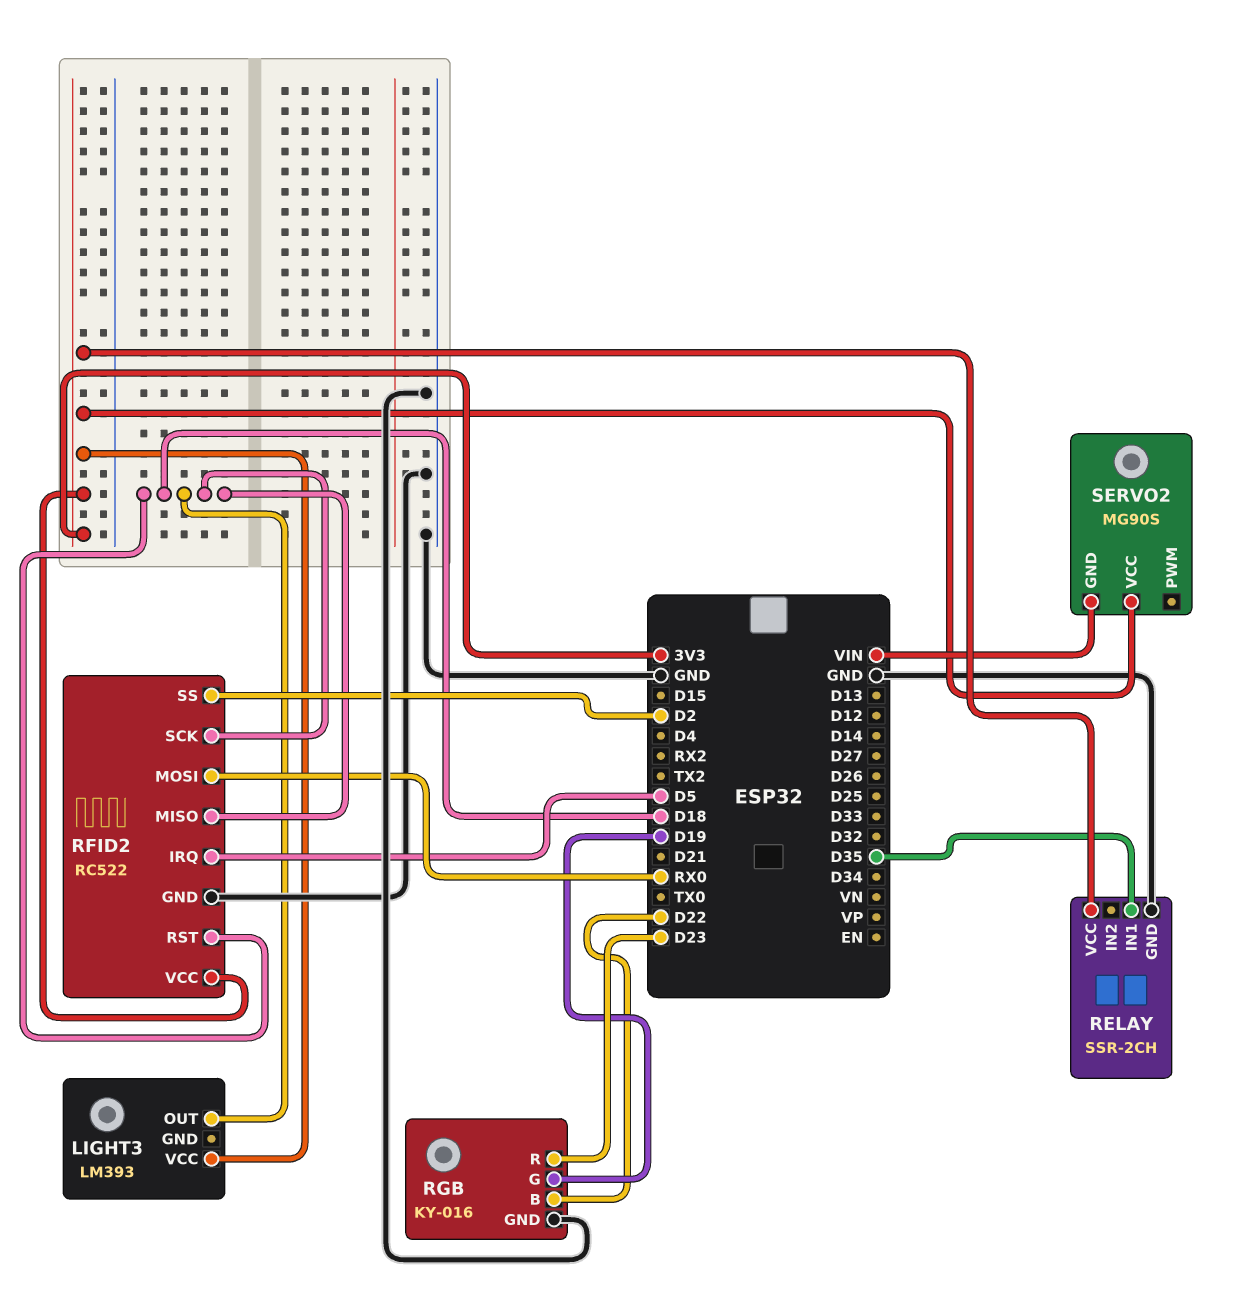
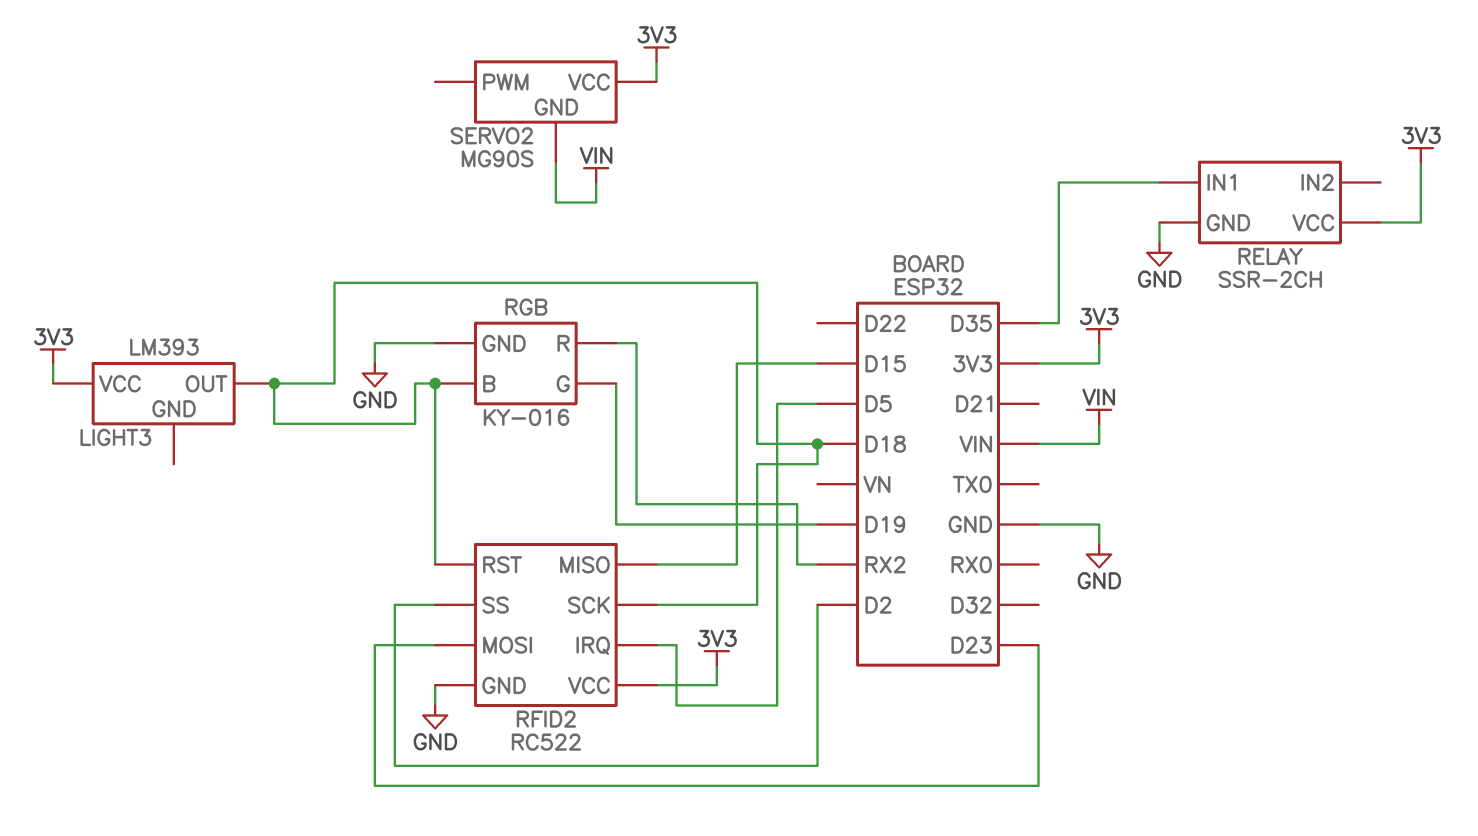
RFID2 pin MISO: D18 -> D15
RFID2 pin MOSI: RX0 -> D23
RGB pin B: D22 -> D18
RGB pin R: D23 -> RX2

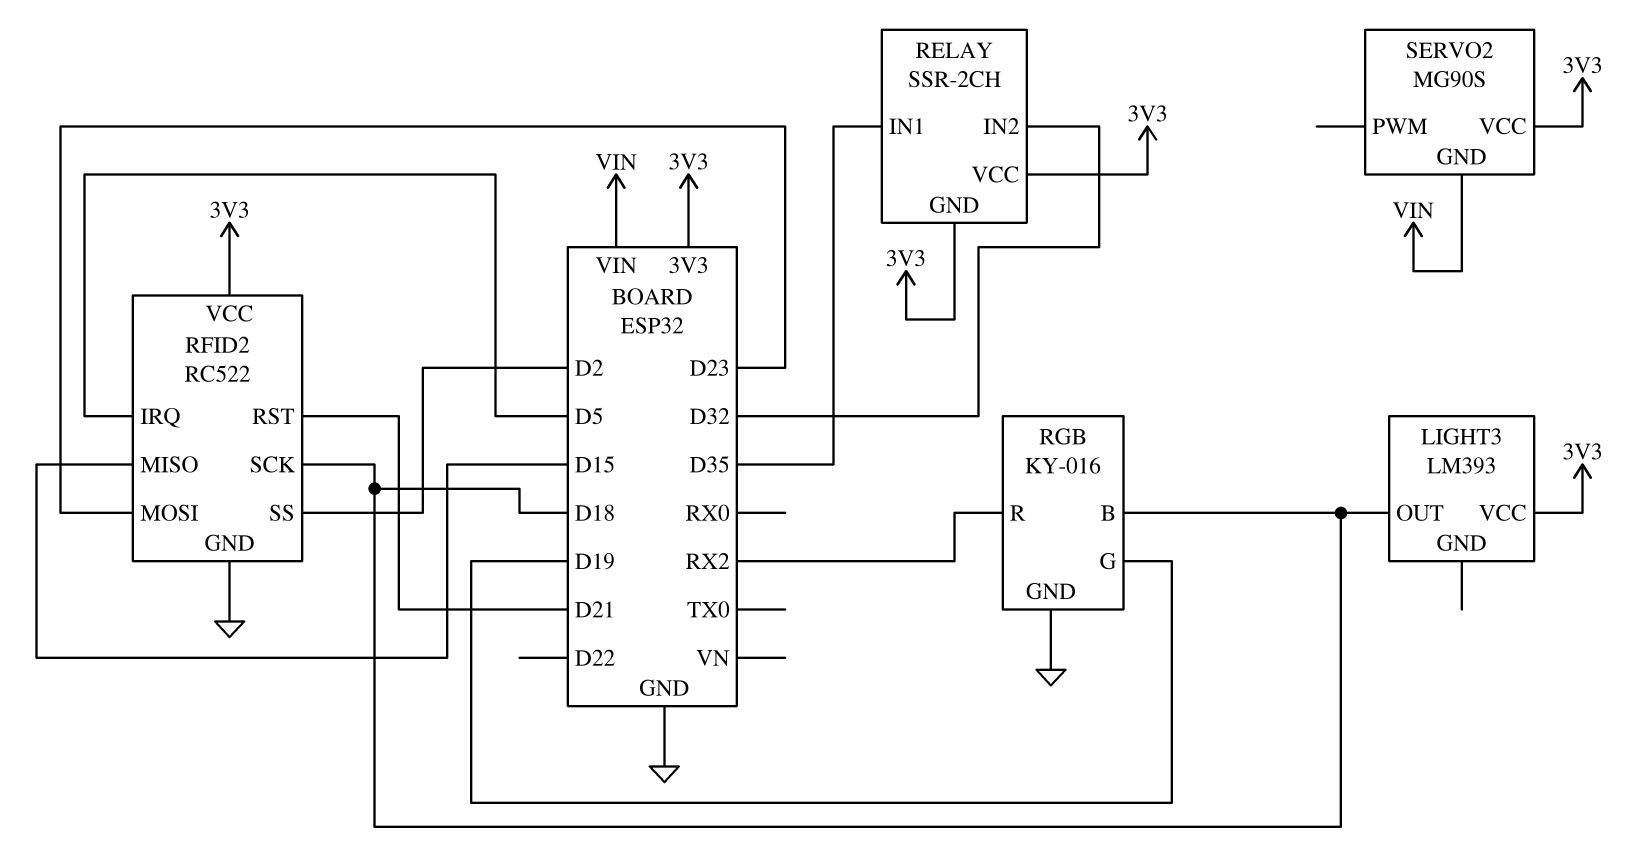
RELAY pin GND: GND -> 3V3
RELAY pin IN2: none -> D32
RFID2 pin RST: D18 -> D21

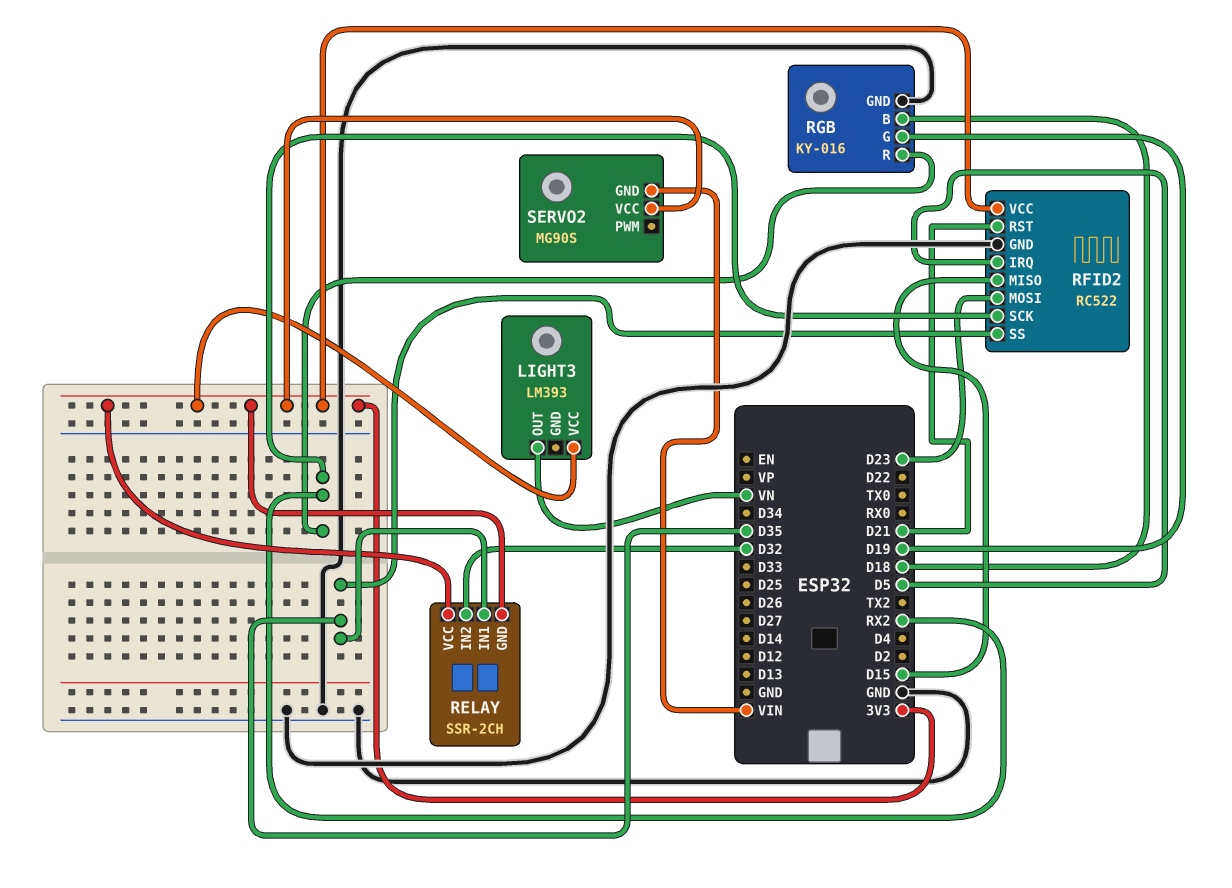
LIGHT3 pin OUT: D18 -> VN
RFID2 pin SCK: D18 -> RX2
RFID2 pin SS: D2 -> D35

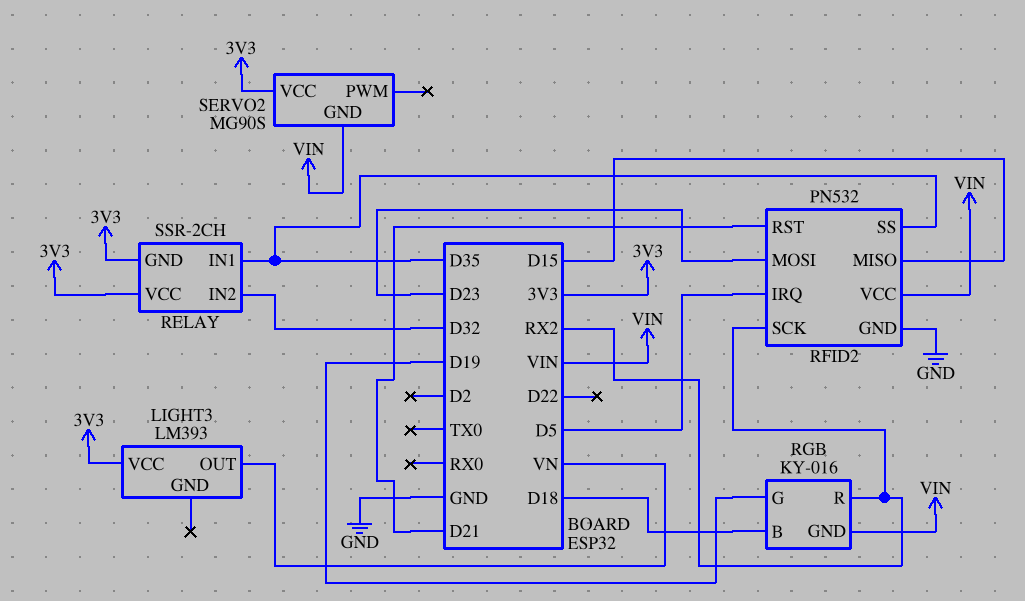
RFID2: RC522 -> PN532
RFID2 pin VCC: 3V3 -> VIN
RGB pin GND: GND -> VIN

